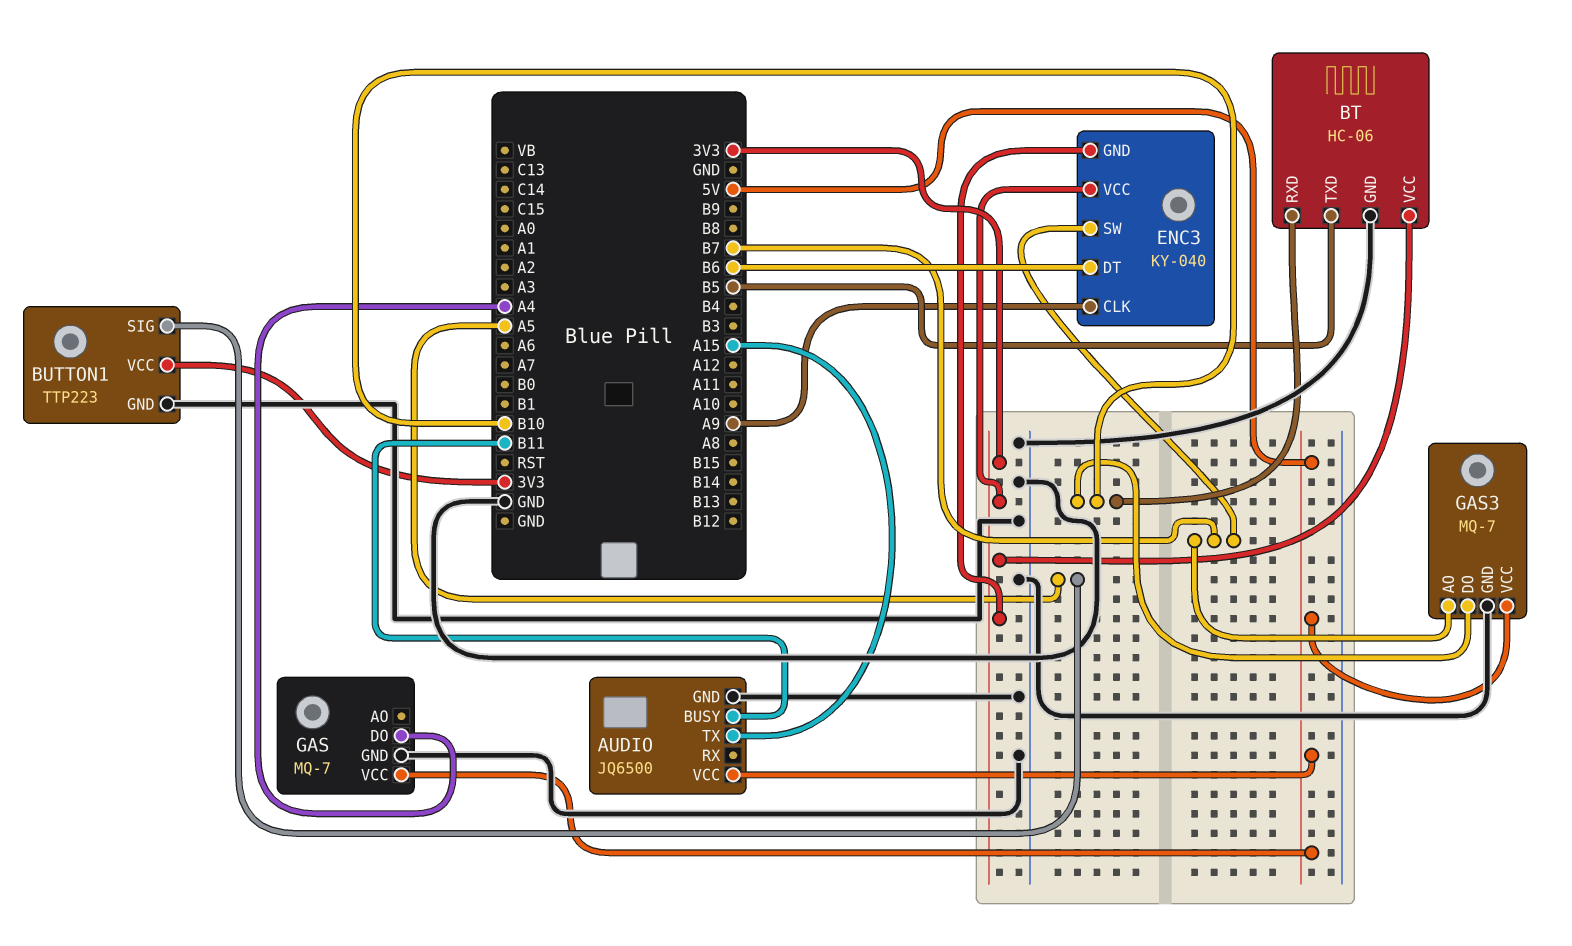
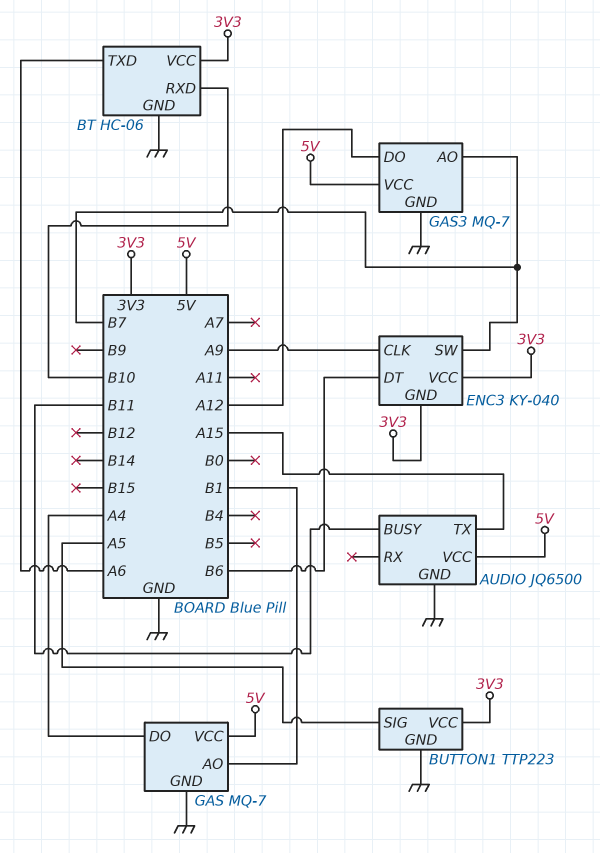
BT pin TXD: B5 -> A6
GAS pin AO: none -> B1
GAS3 pin DO: B10 -> A12

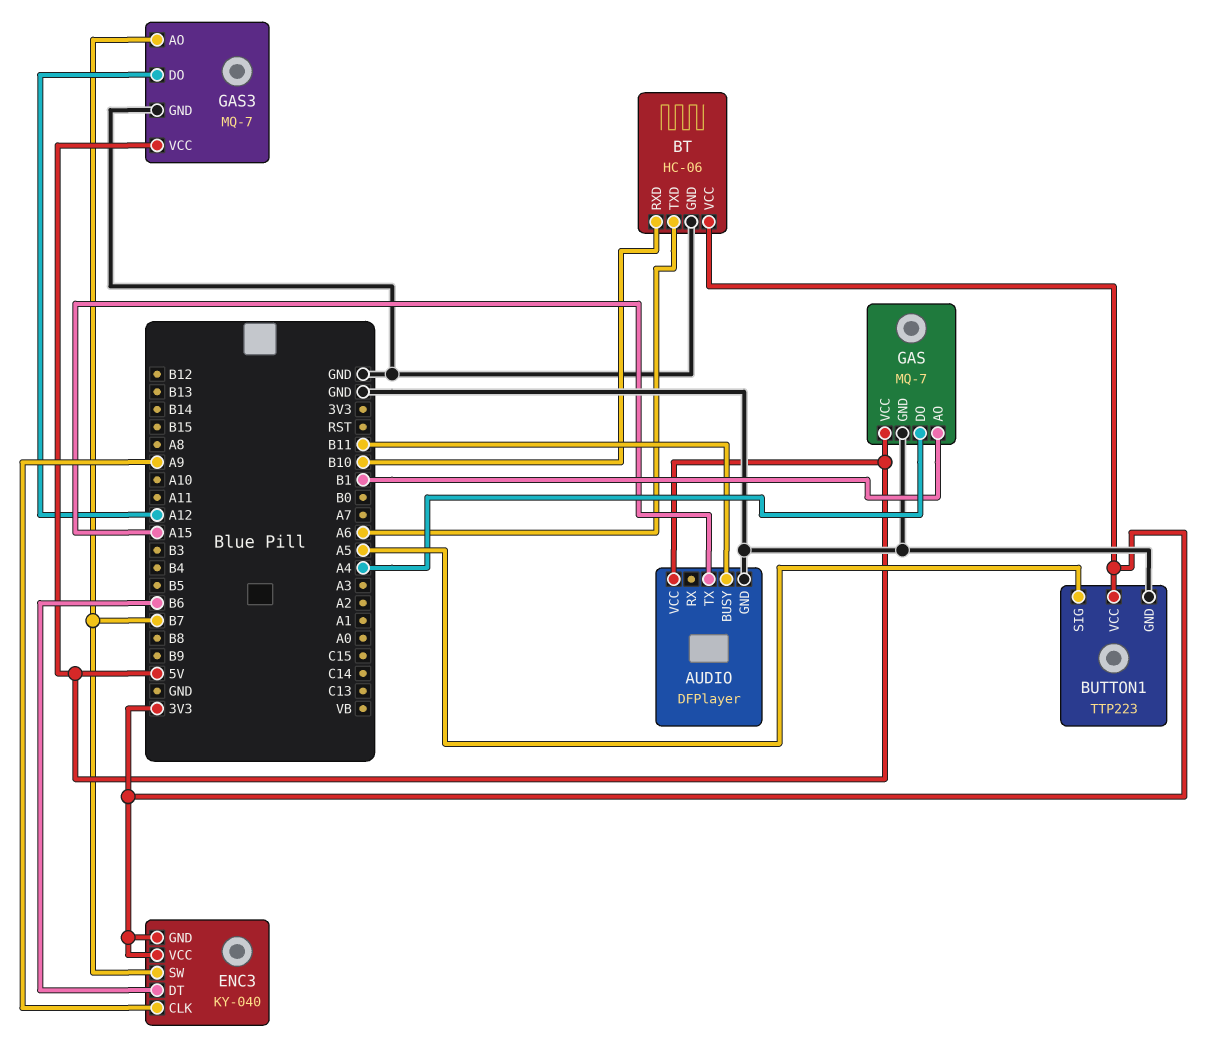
AUDIO: JQ6500 -> DFPlayer

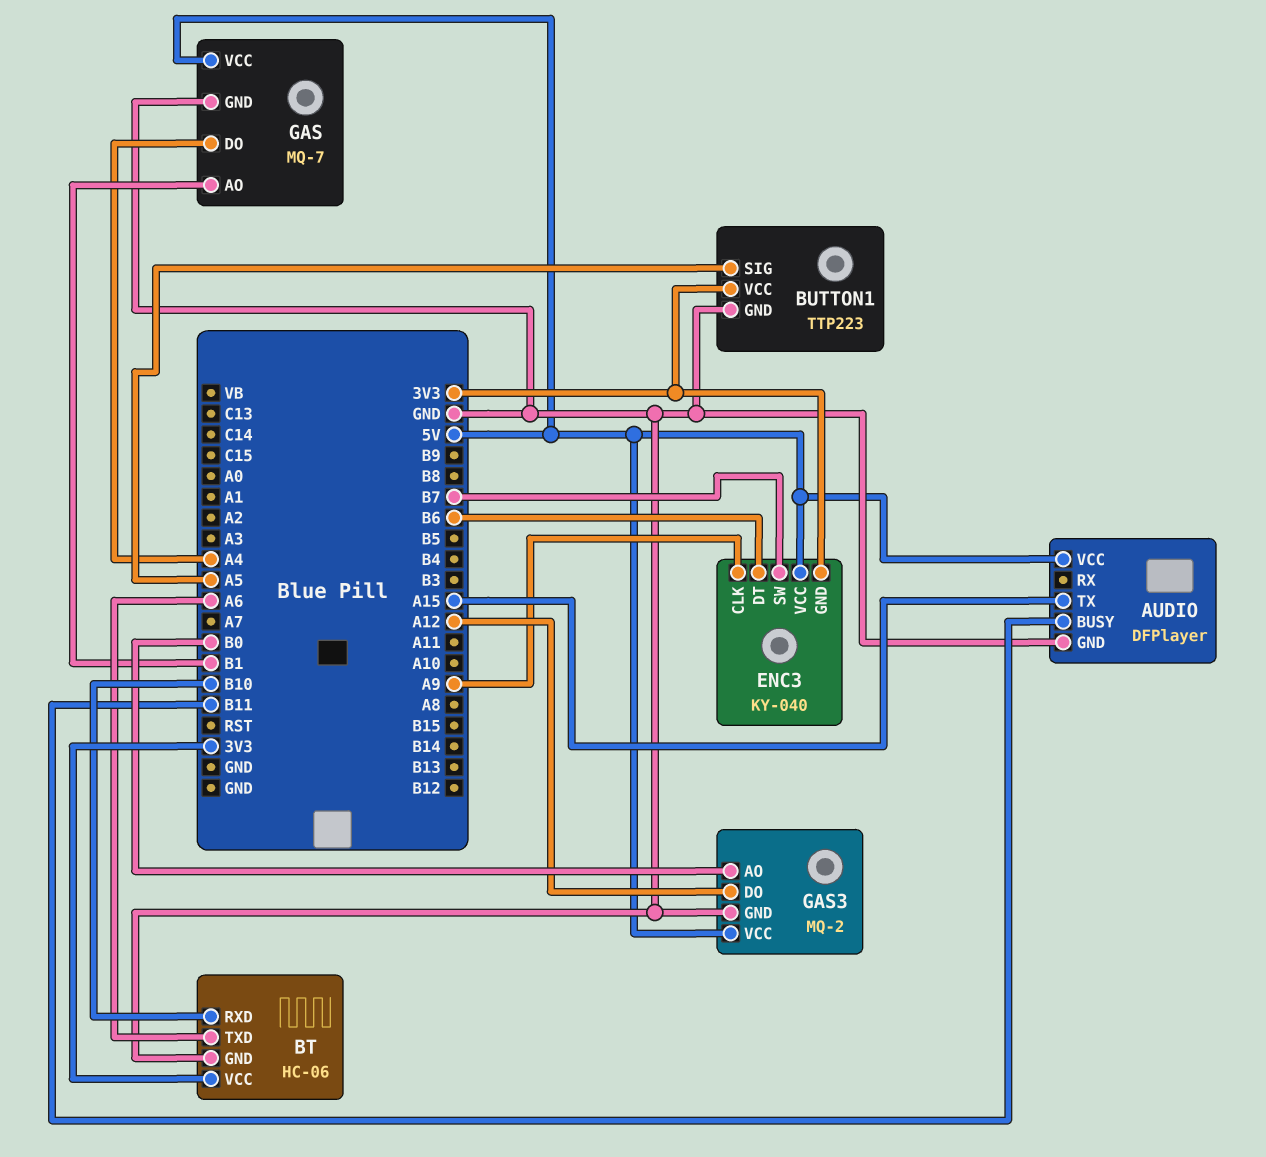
ENC3 pin VCC: 3V3 -> 5V
GAS3: MQ-7 -> MQ-2
GAS3 pin AO: B7 -> B0

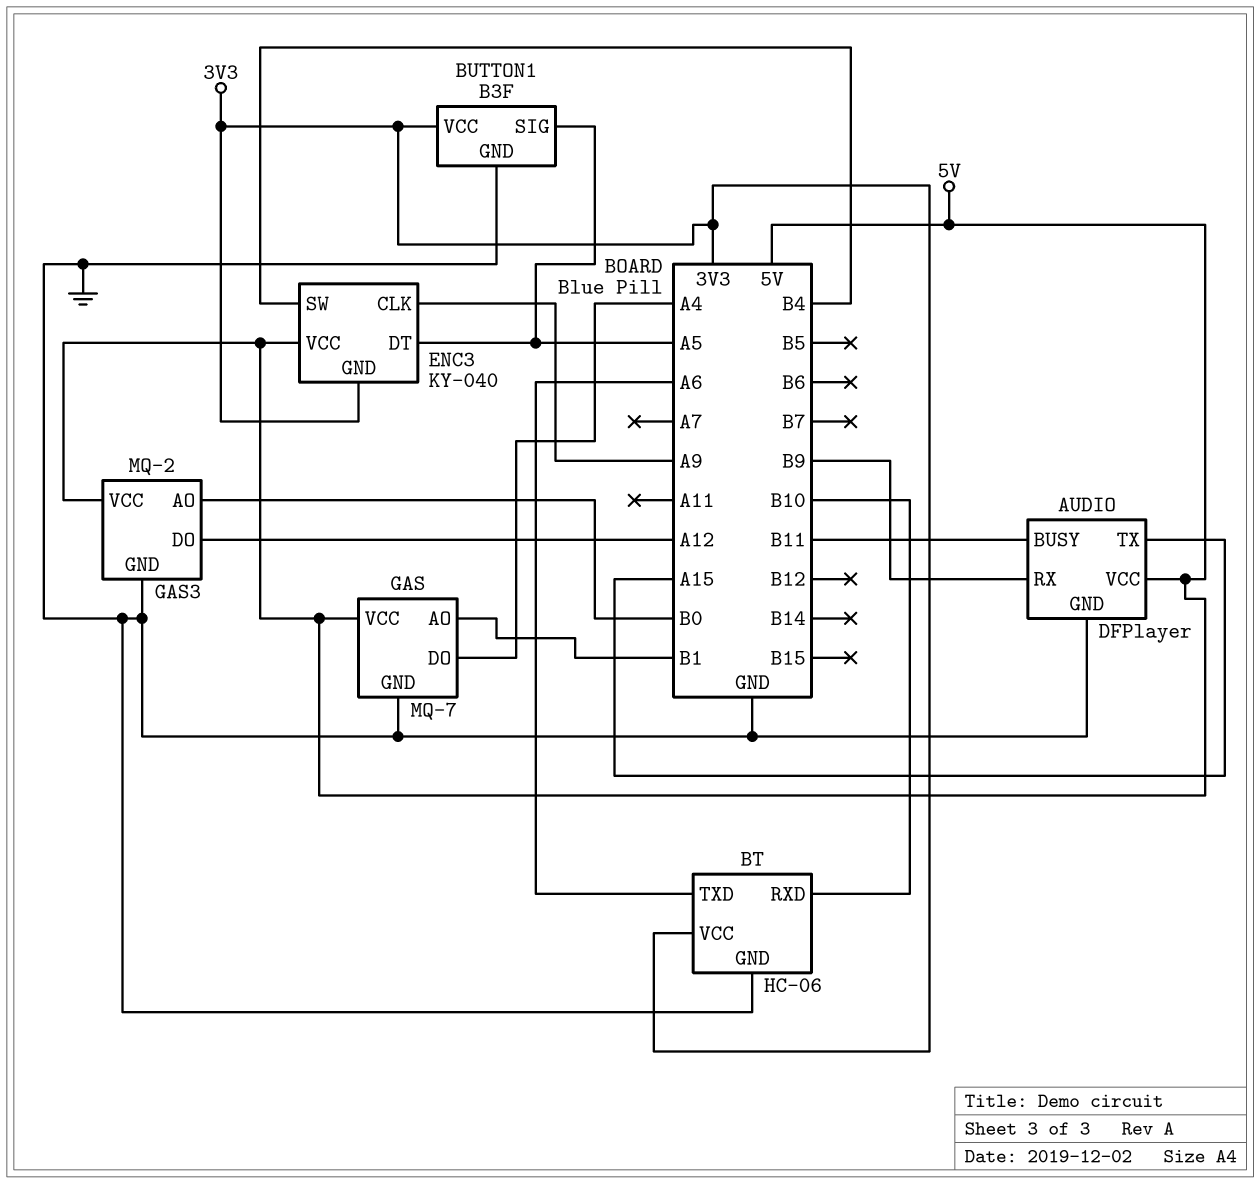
AUDIO pin RX: none -> B9
BUTTON1: TTP223 -> B3F
ENC3 pin DT: B6 -> A5
ENC3 pin SW: B7 -> B4

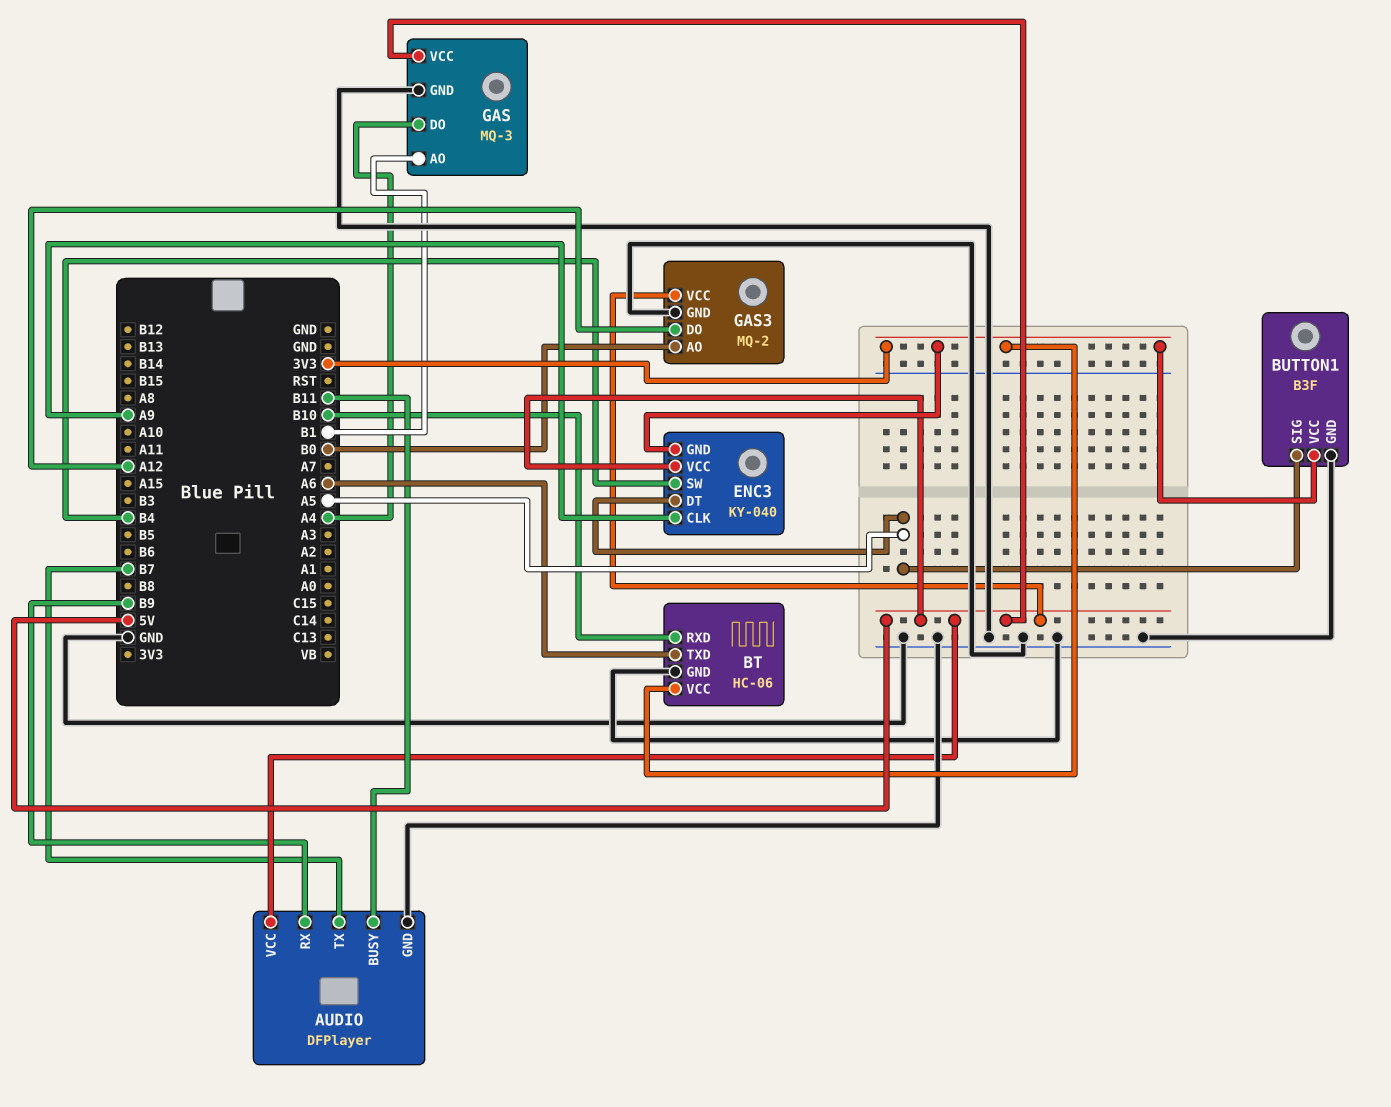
AUDIO pin TX: A15 -> B7
GAS: MQ-7 -> MQ-3

